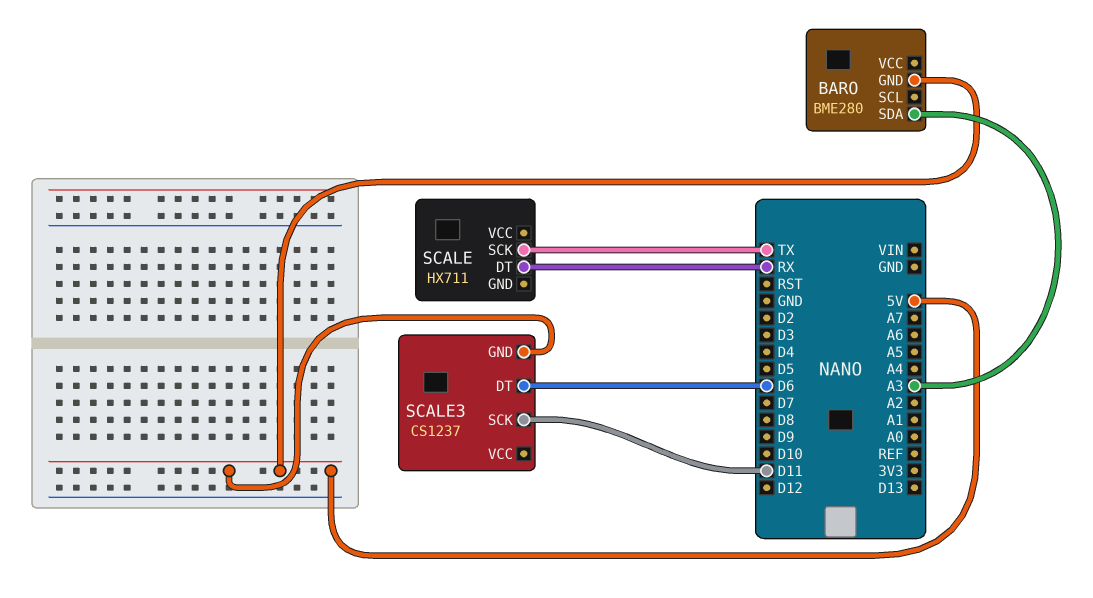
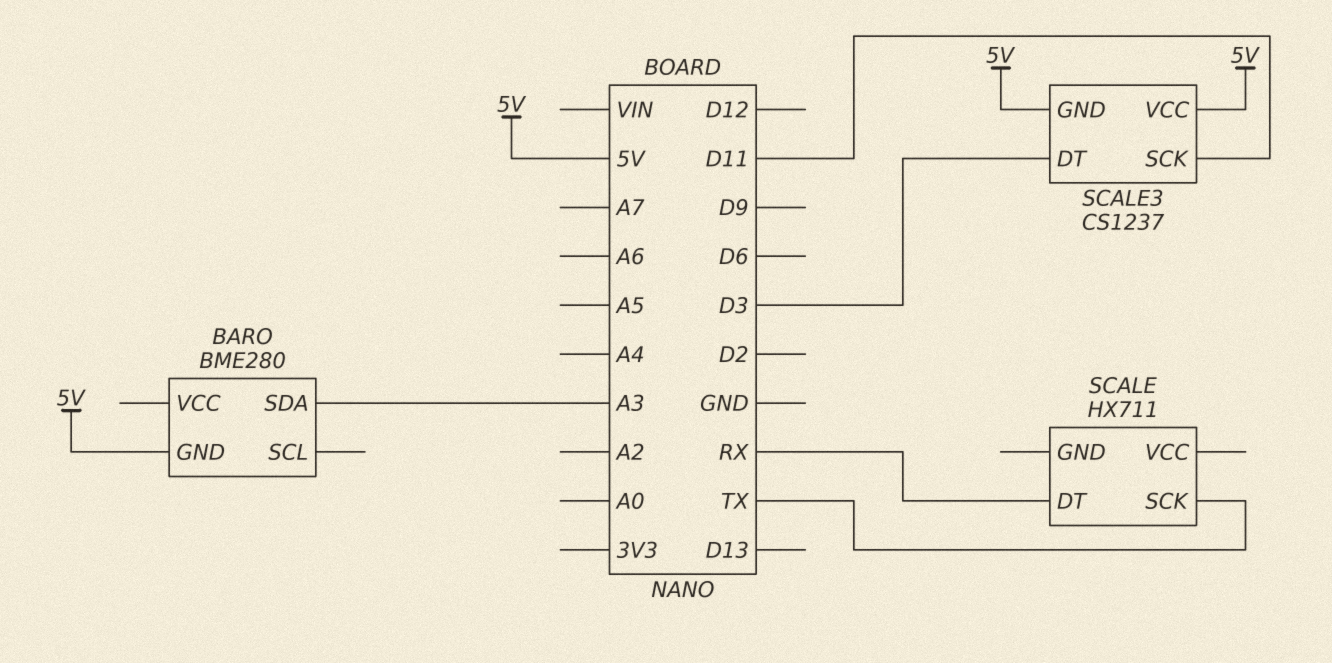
SCALE3 pin DT: D6 -> D3
SCALE3 pin VCC: none -> 5V

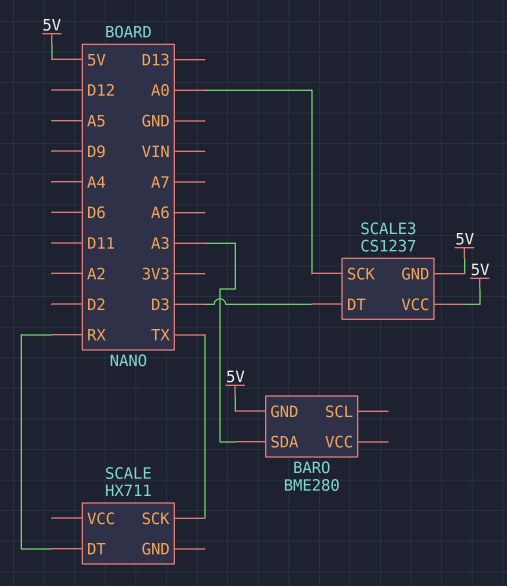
SCALE3 pin SCK: D11 -> A0

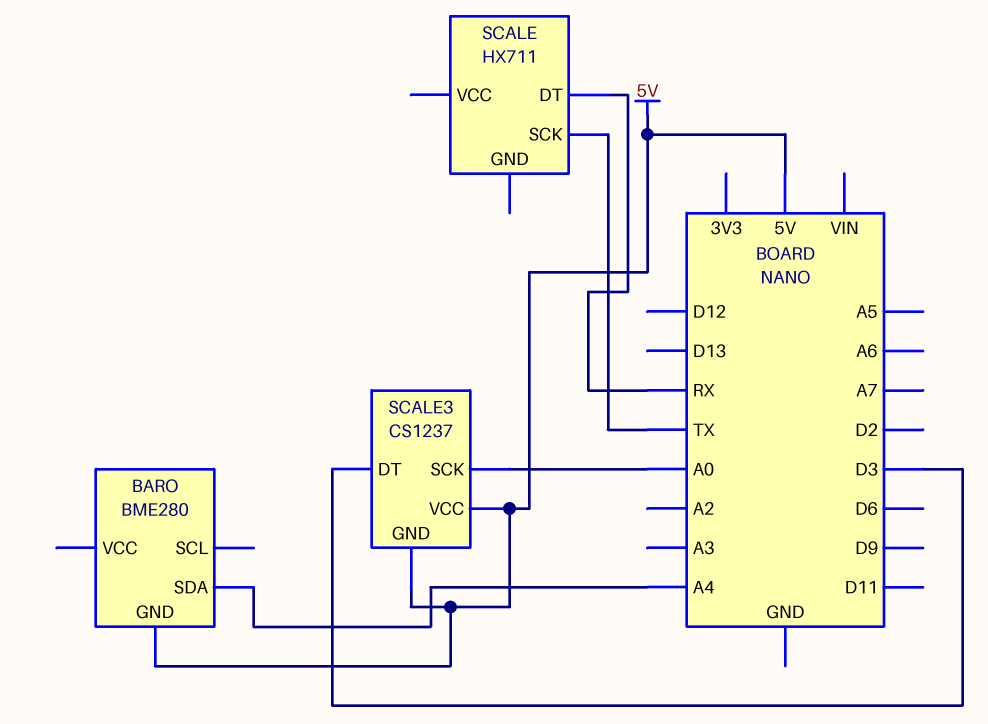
BARO pin SDA: A3 -> A4

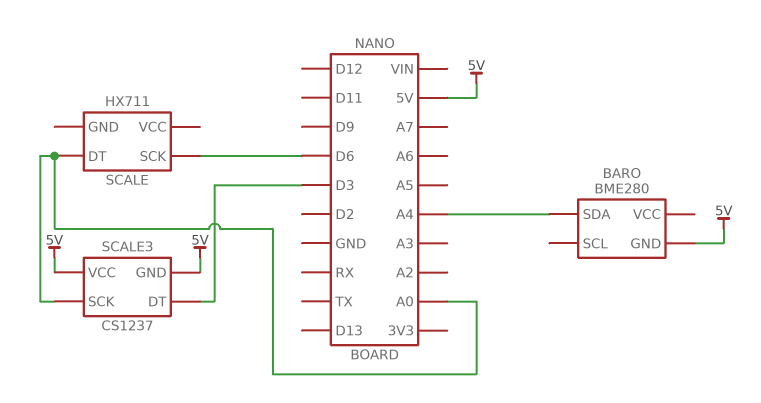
SCALE pin DT: RX -> A0
SCALE pin SCK: TX -> D6

